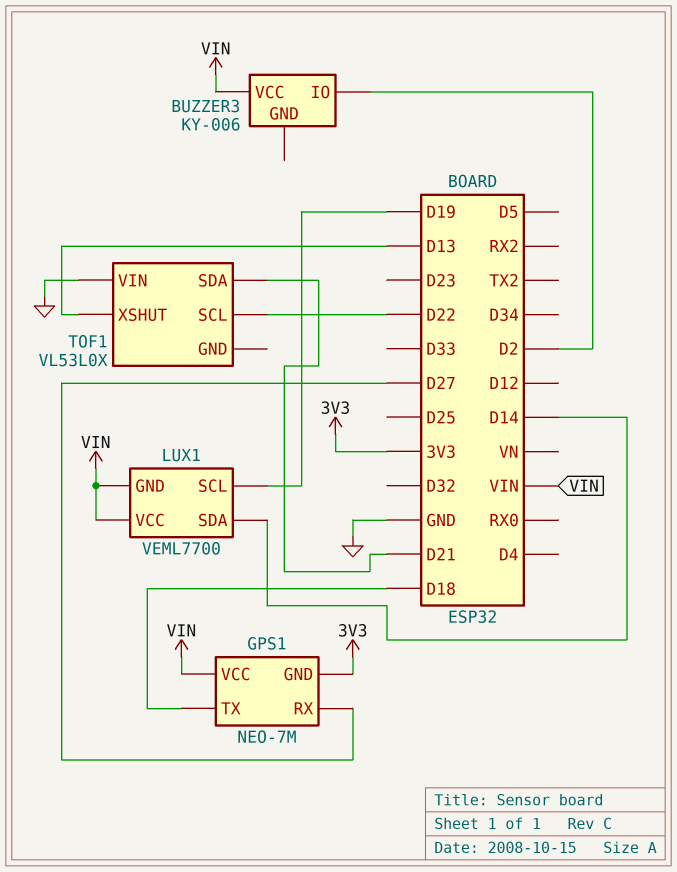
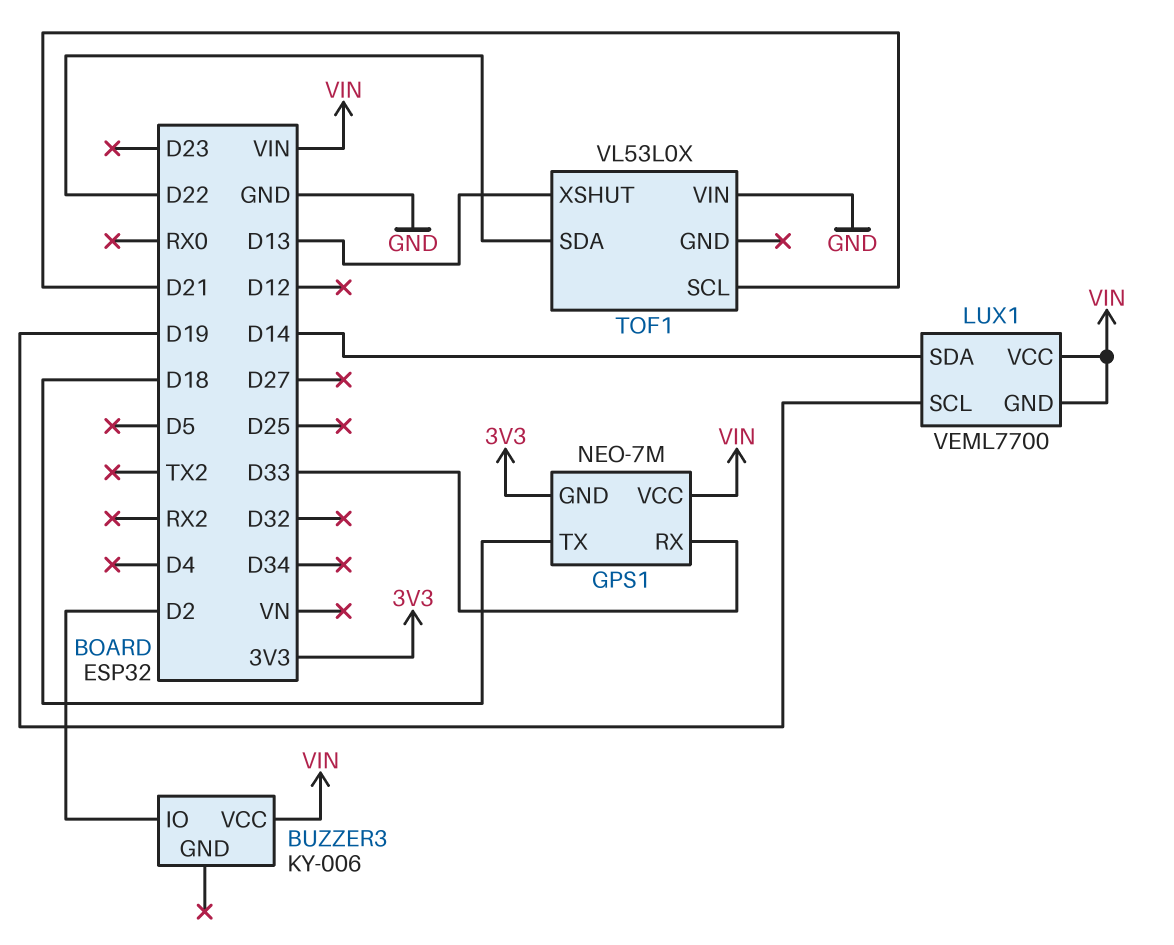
GPS1 pin RX: D27 -> D33
TOF1 pin SCL: D22 -> D21
TOF1 pin SDA: D21 -> D22

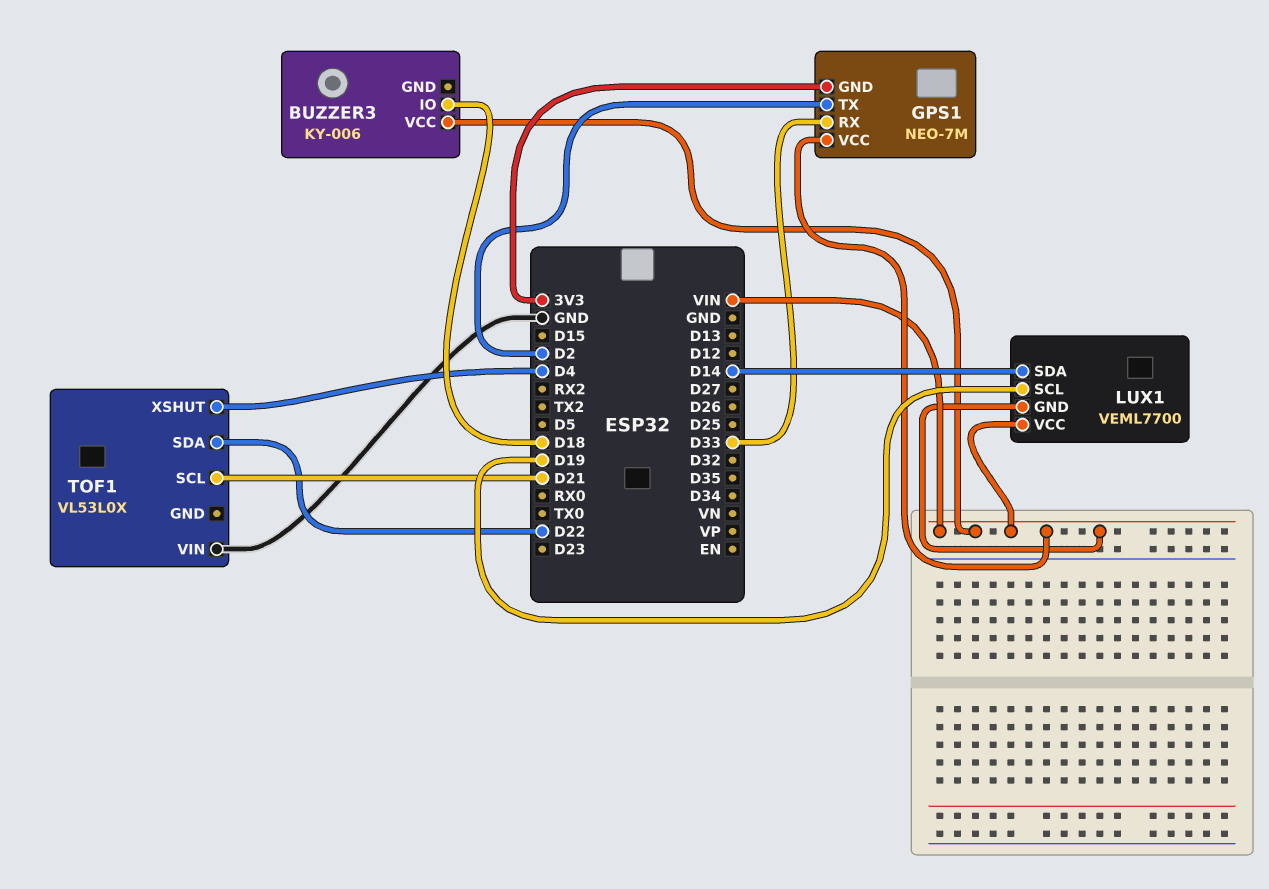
BUZZER3 pin IO: D2 -> D18
GPS1 pin TX: D18 -> D2
TOF1 pin XSHUT: D13 -> D4

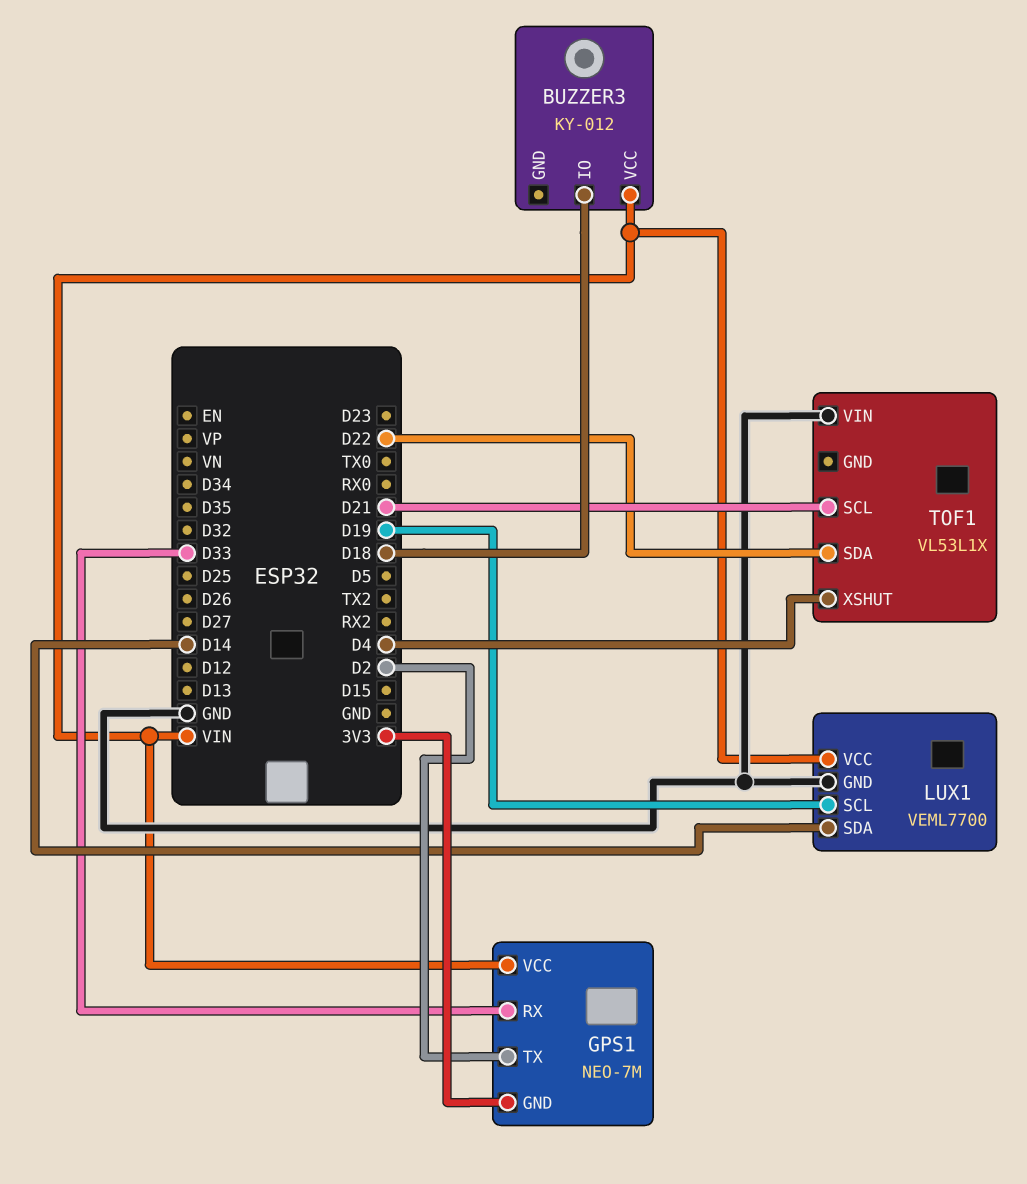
BUZZER3: KY-006 -> KY-012
LUX1 pin GND: VIN -> GND
TOF1: VL53L0X -> VL53L1X

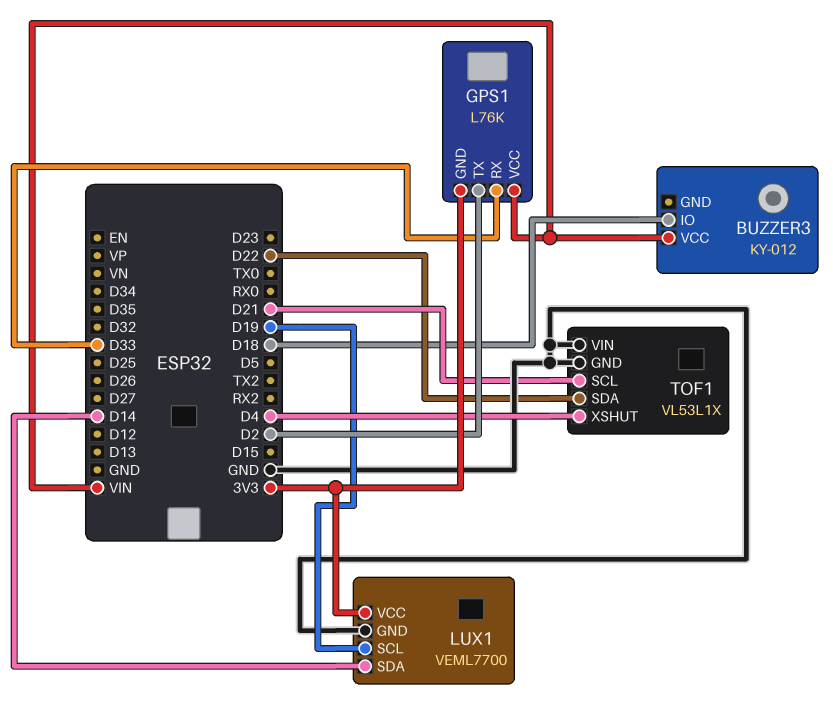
GPS1: NEO-7M -> L76K
LUX1 pin VCC: VIN -> 3V3
TOF1 pin GND: none -> GND

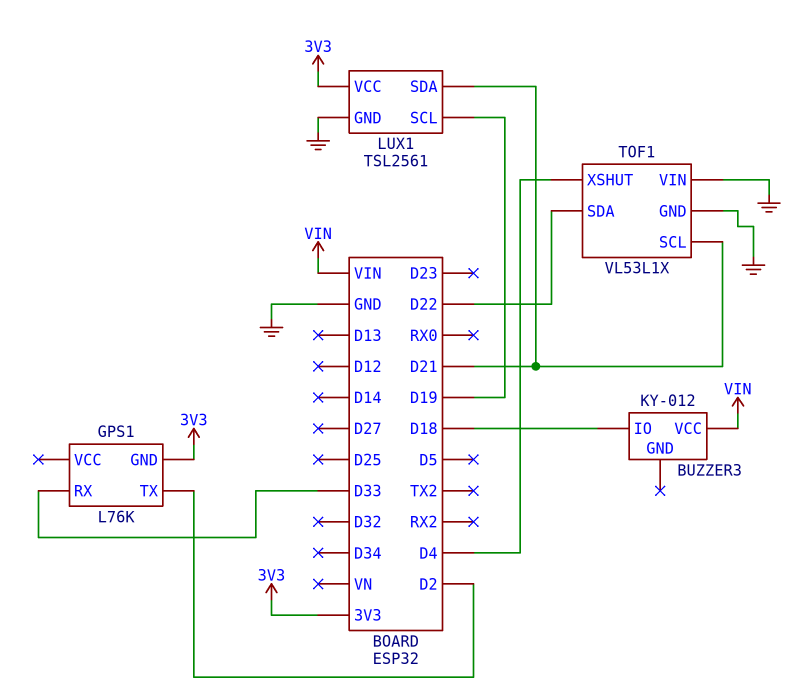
GPS1 pin VCC: VIN -> none
LUX1: VEML7700 -> TSL2561
LUX1 pin SDA: D14 -> D21

